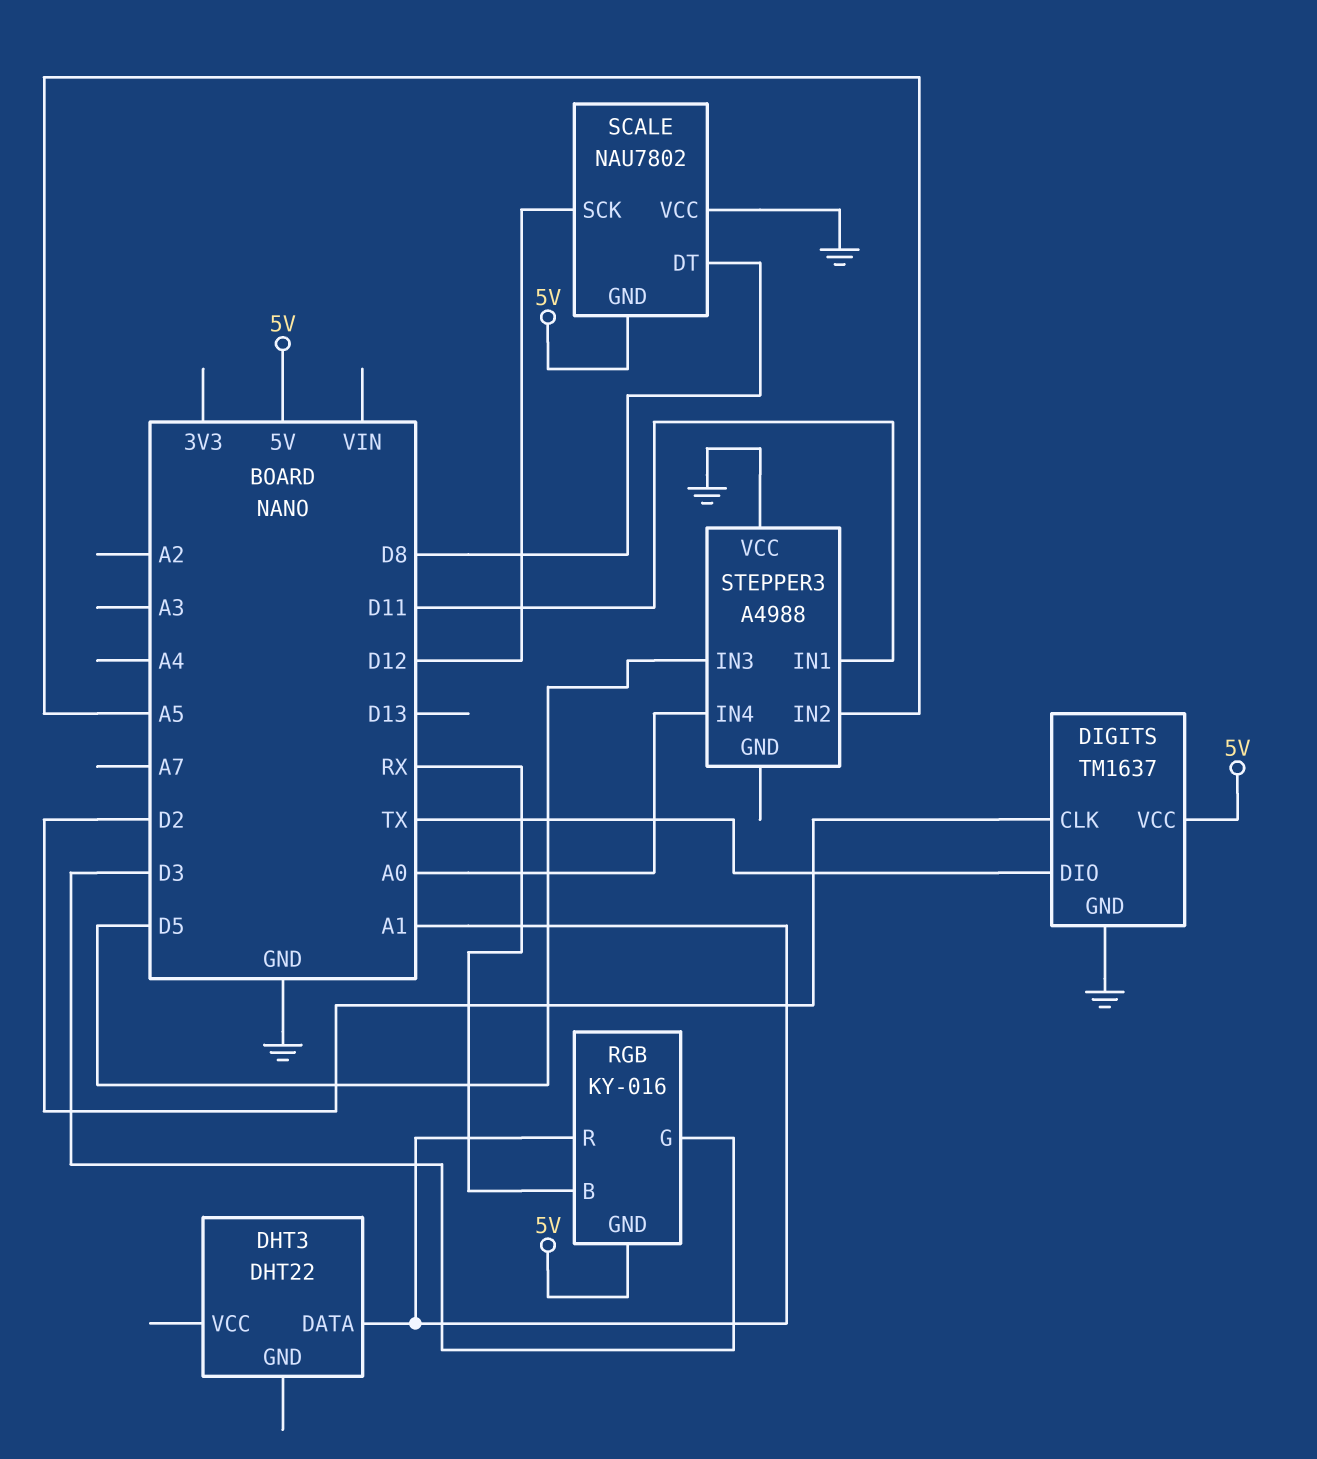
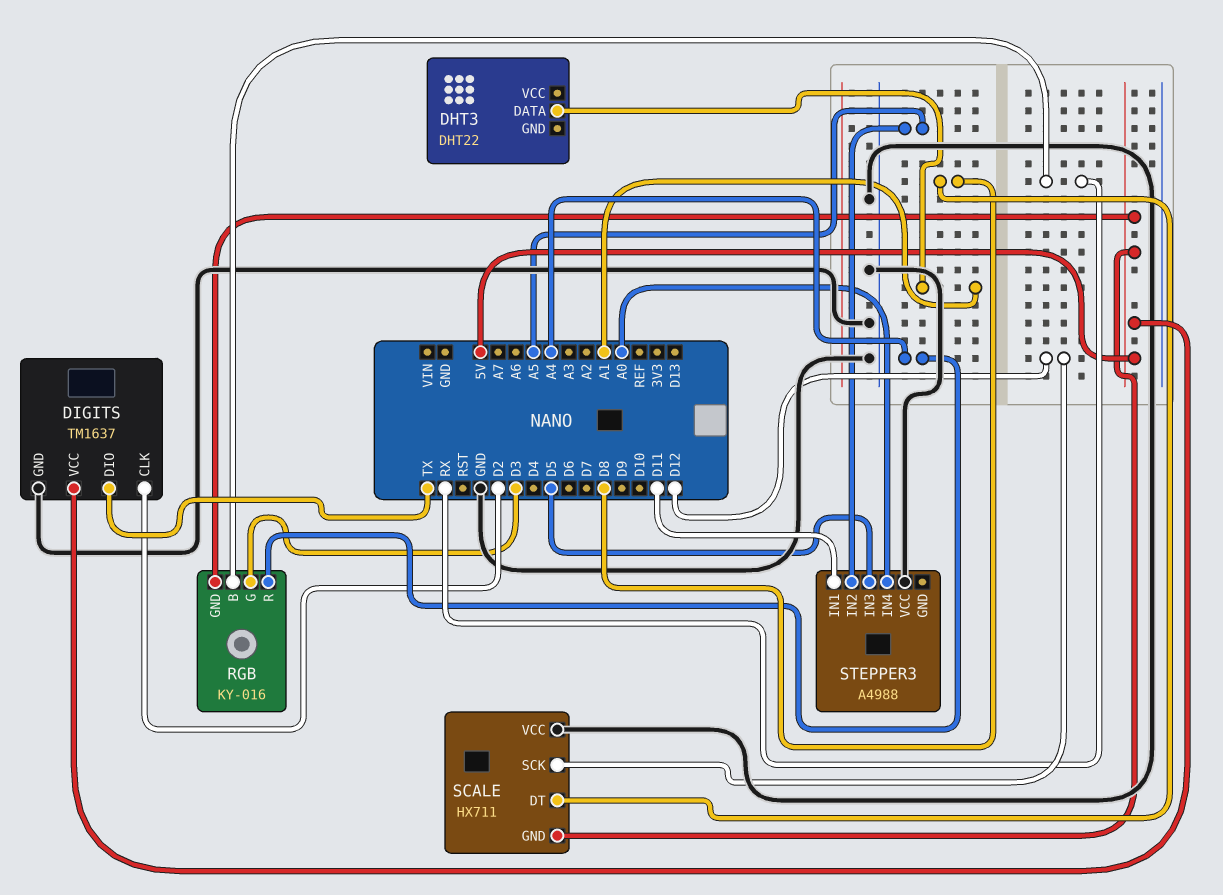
RGB pin R: A1 -> A4
SCALE: NAU7802 -> HX711

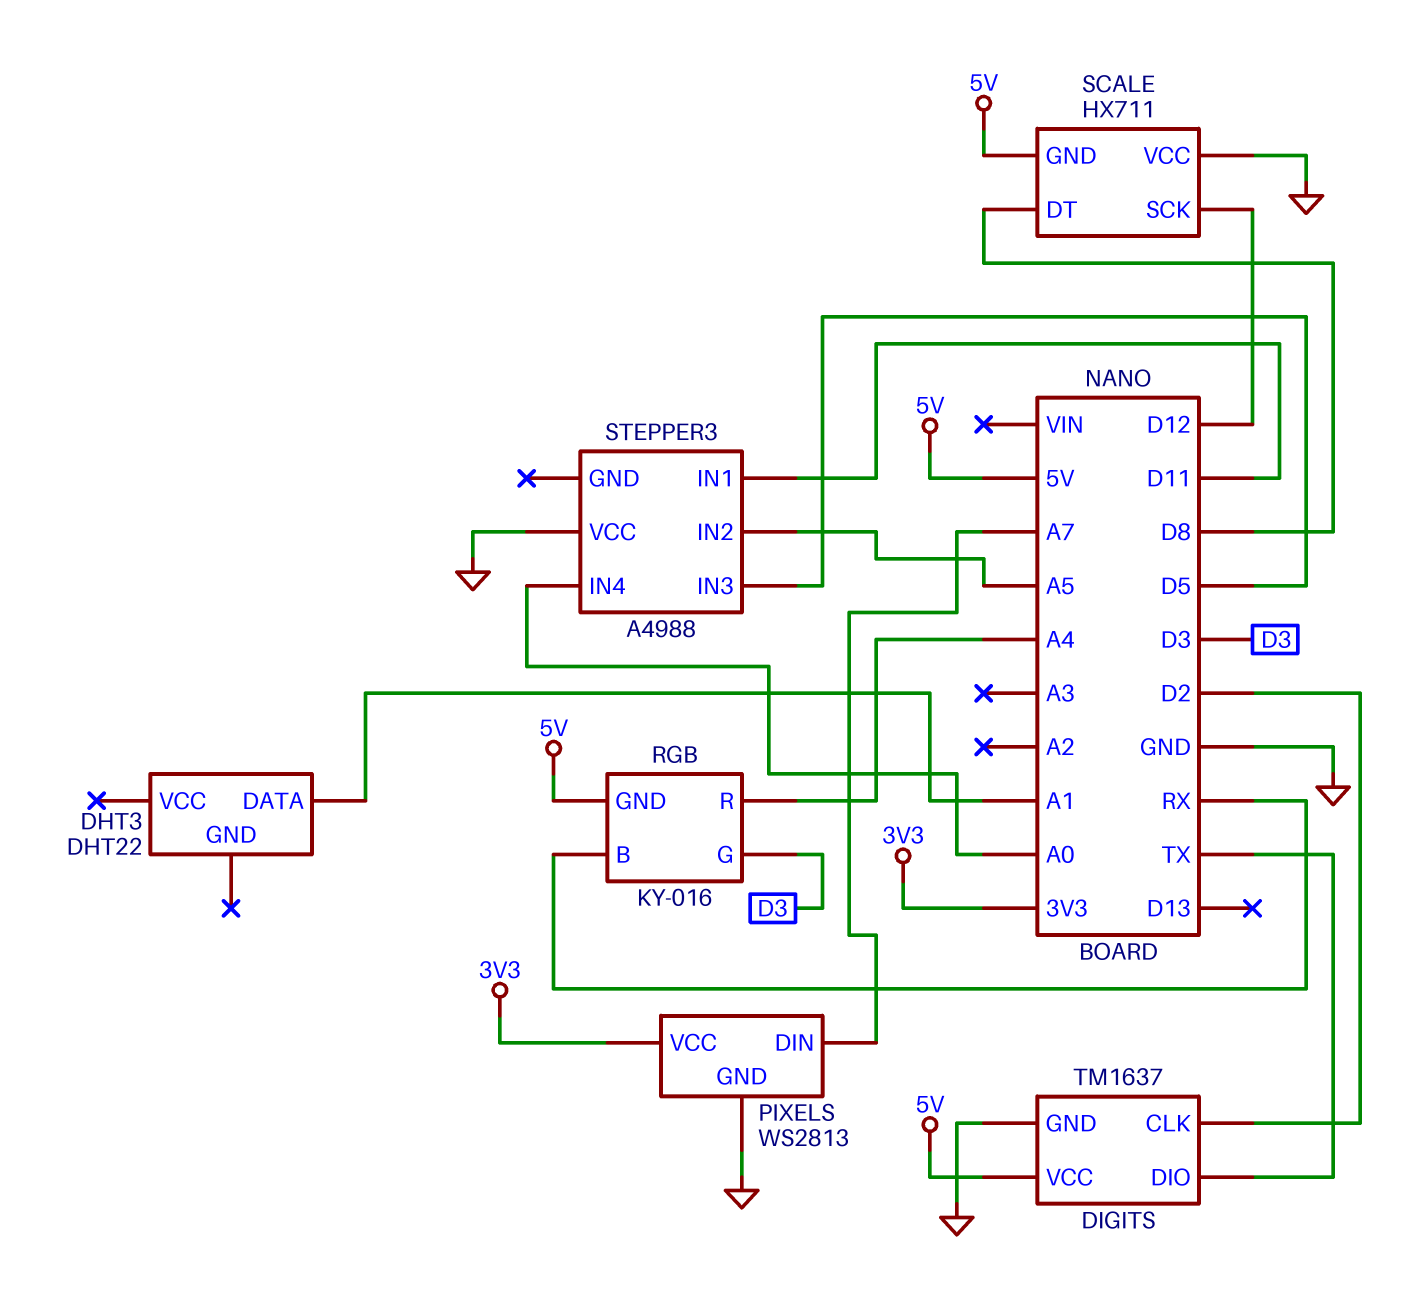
PIXELS: none -> WS2813
PIXELS pin DIN: none -> A7
PIXELS pin GND: none -> GND
PIXELS pin VCC: none -> 3V3

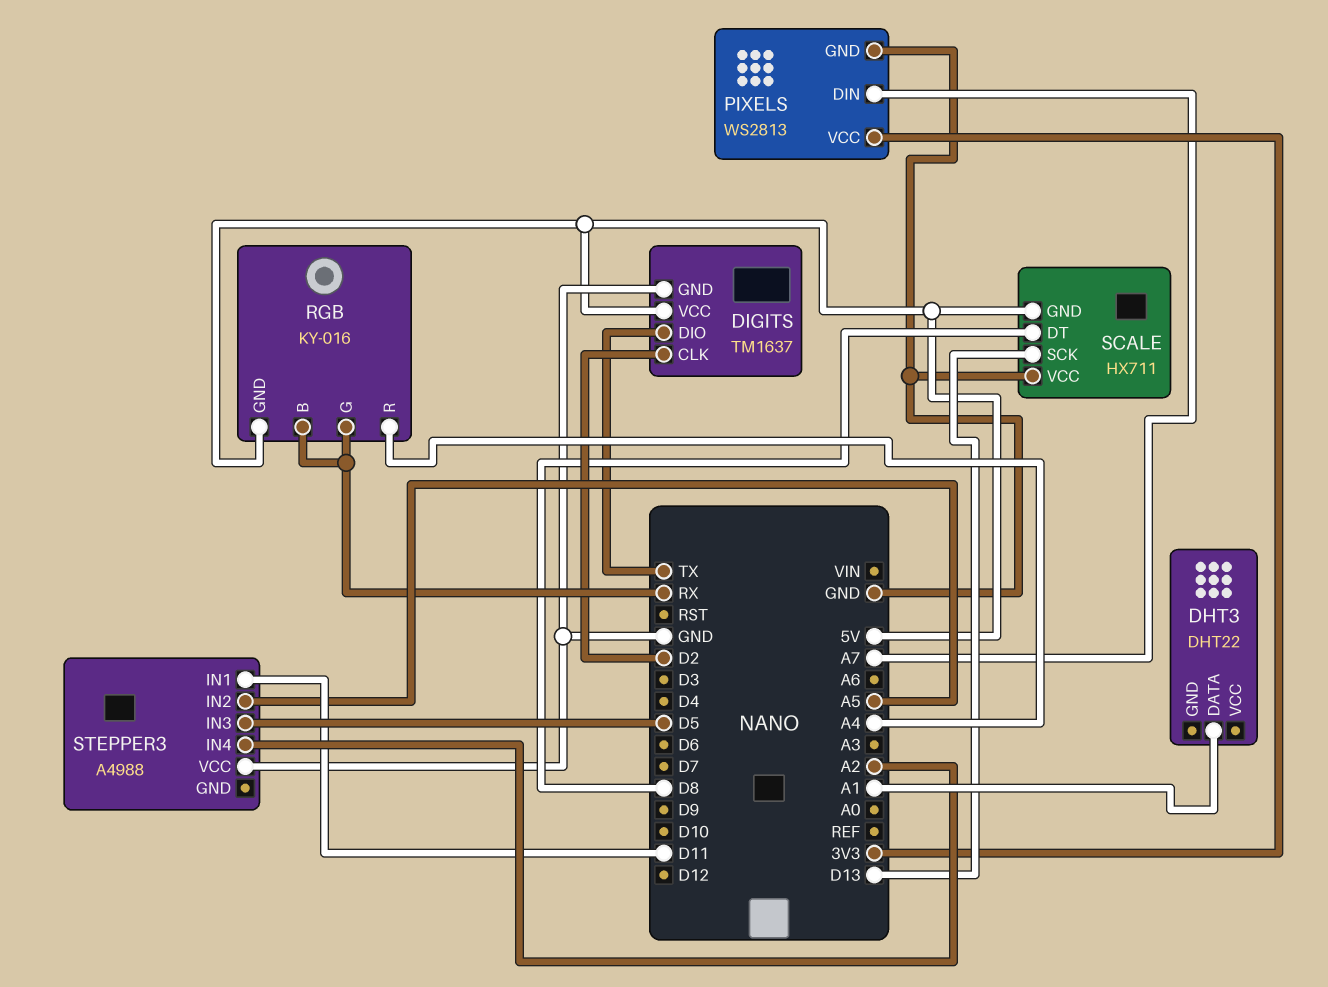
RGB pin G: D3 -> RX
SCALE pin SCK: D12 -> D13
STEPPER3 pin IN4: A0 -> A2

